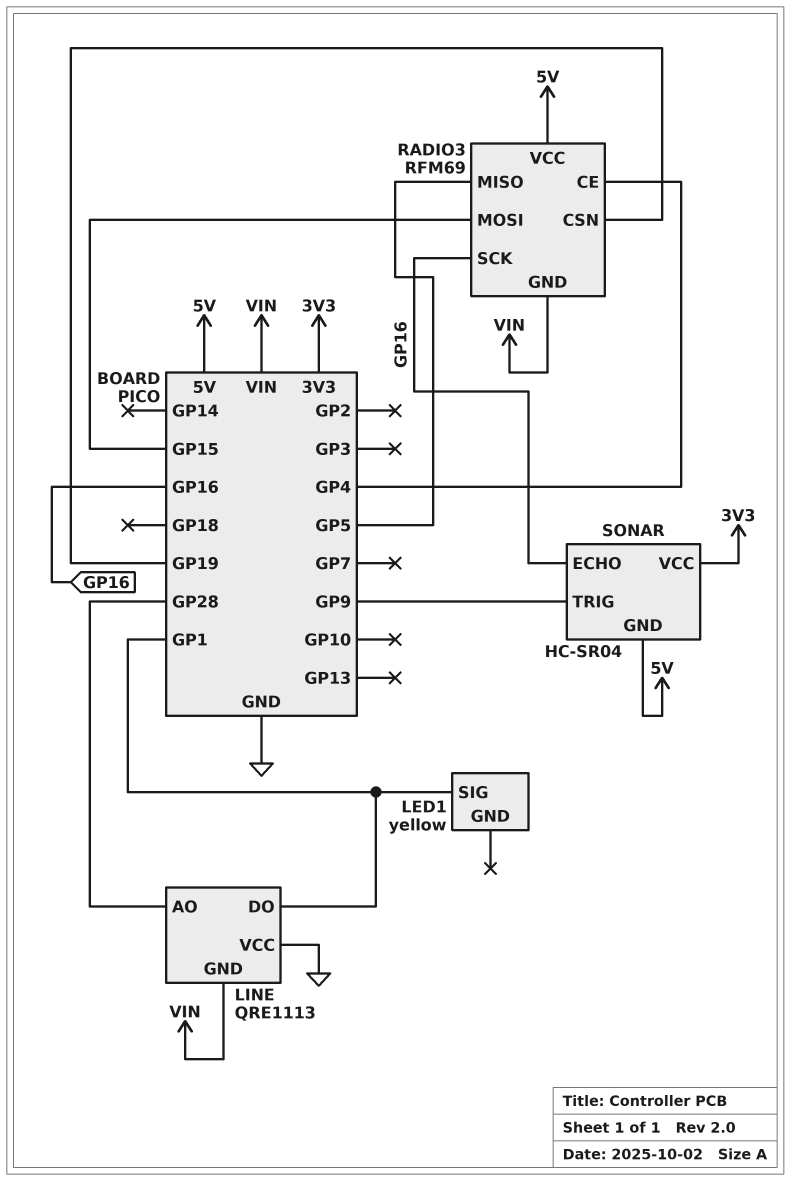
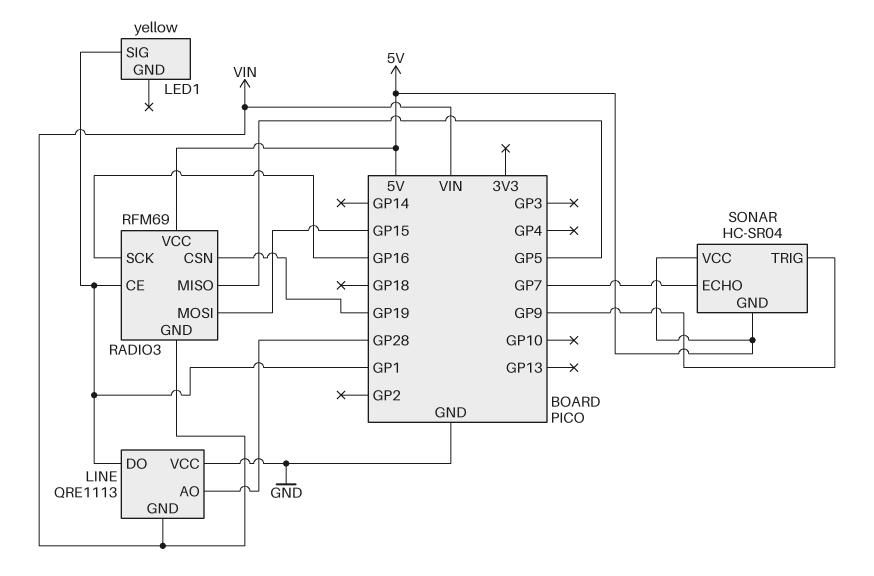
RADIO3 pin CE: GP4 -> GP1
SONAR pin ECHO: GP16 -> GP7
SONAR pin VCC: 3V3 -> 5V

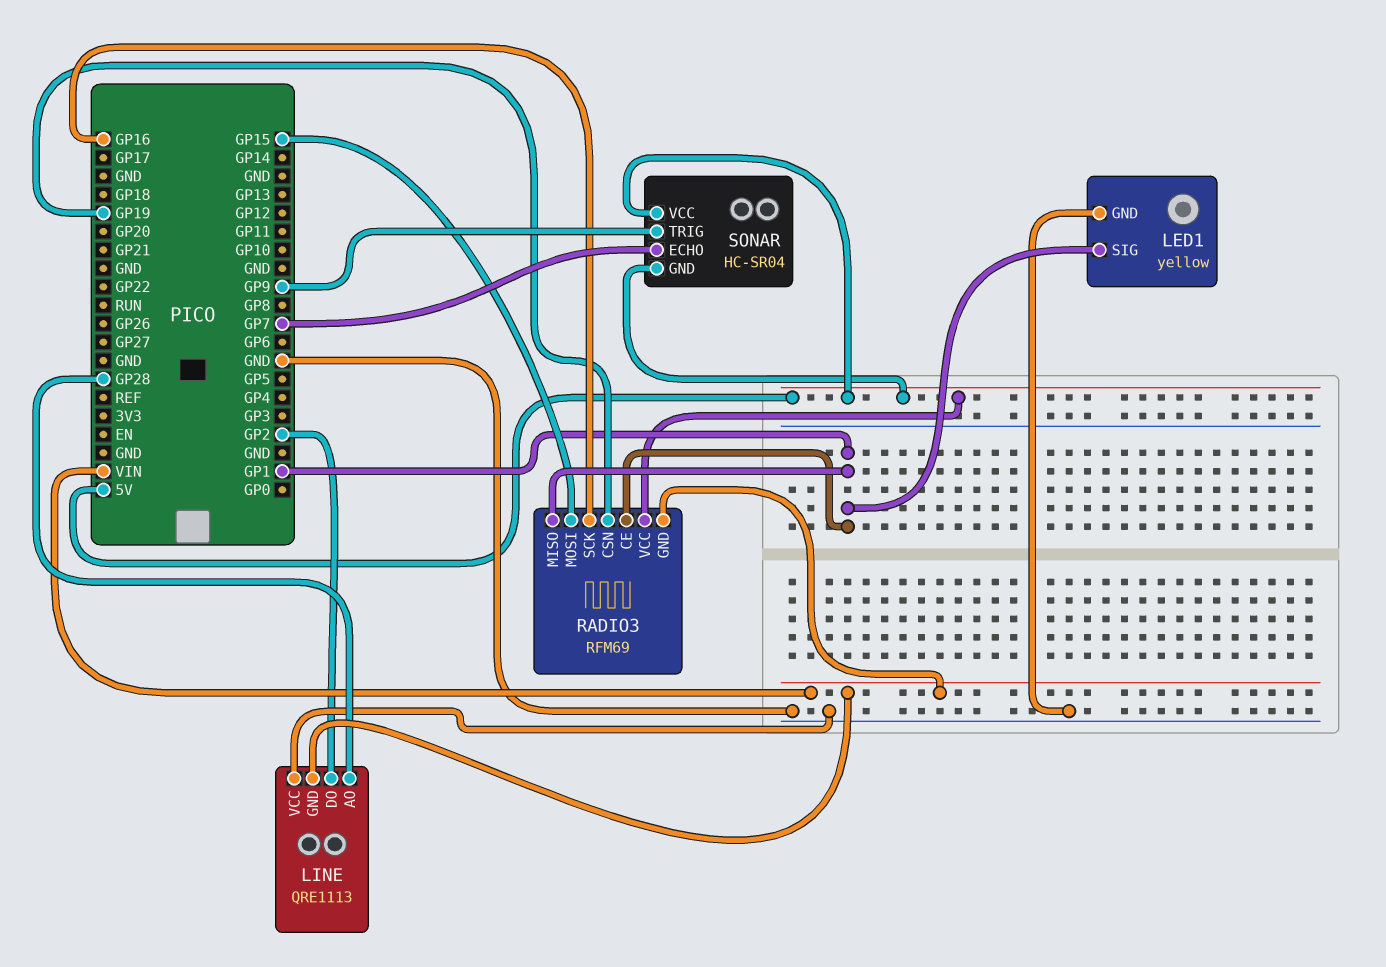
LED1 pin GND: none -> GND
LINE pin DO: GP1 -> GP2
RADIO3 pin MISO: GP5 -> GP1

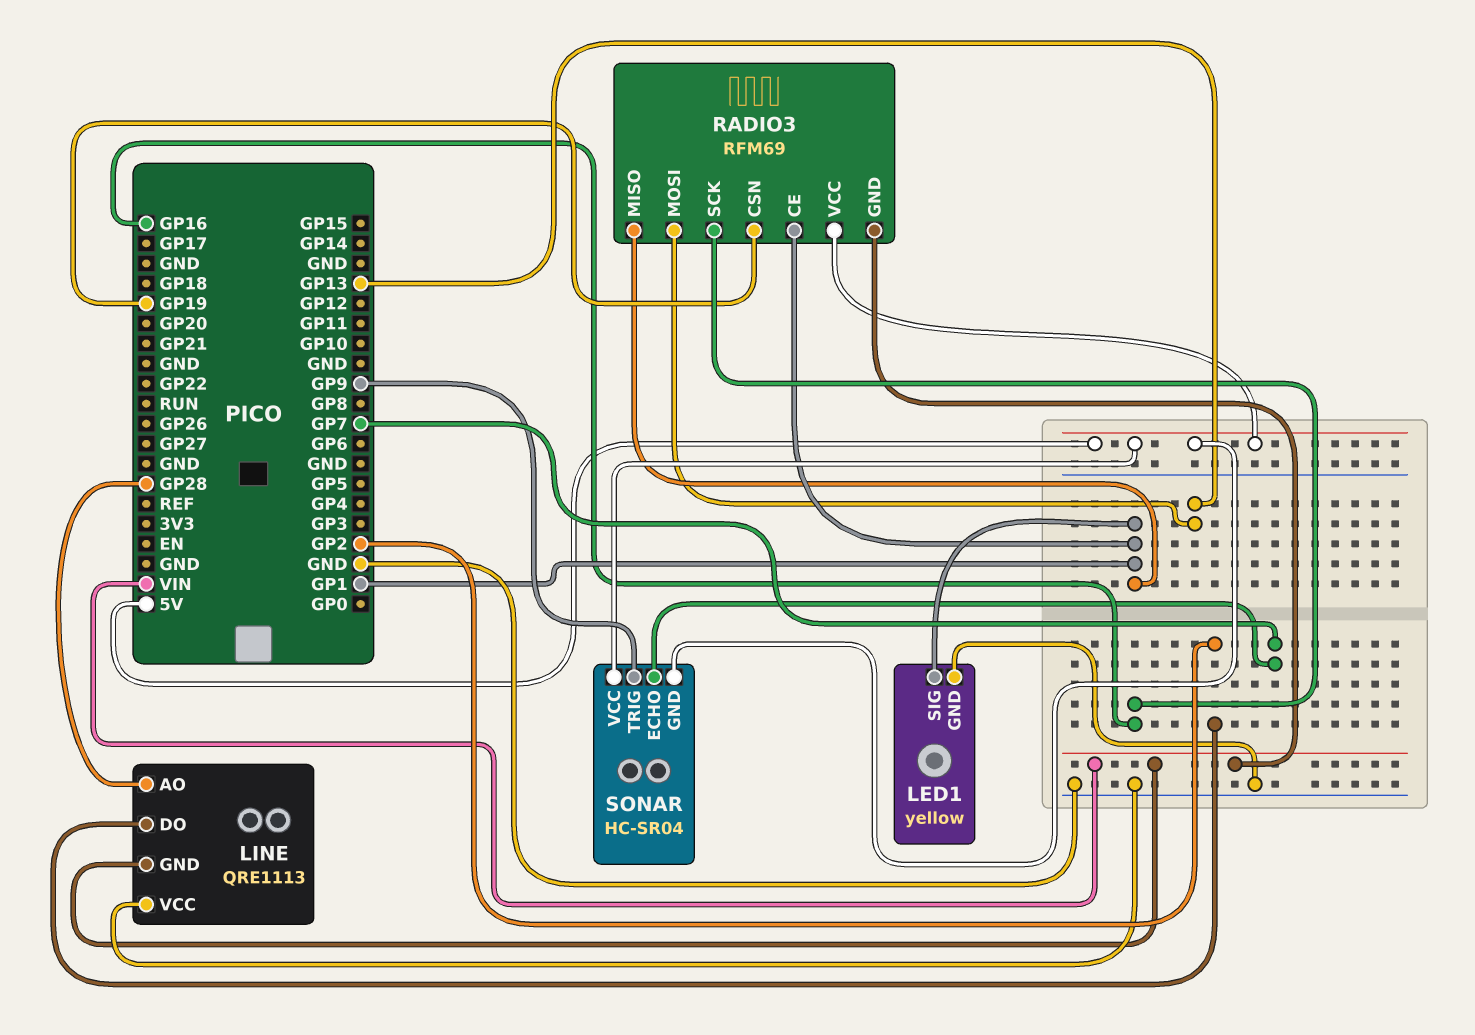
RADIO3 pin MOSI: GP15 -> GP13

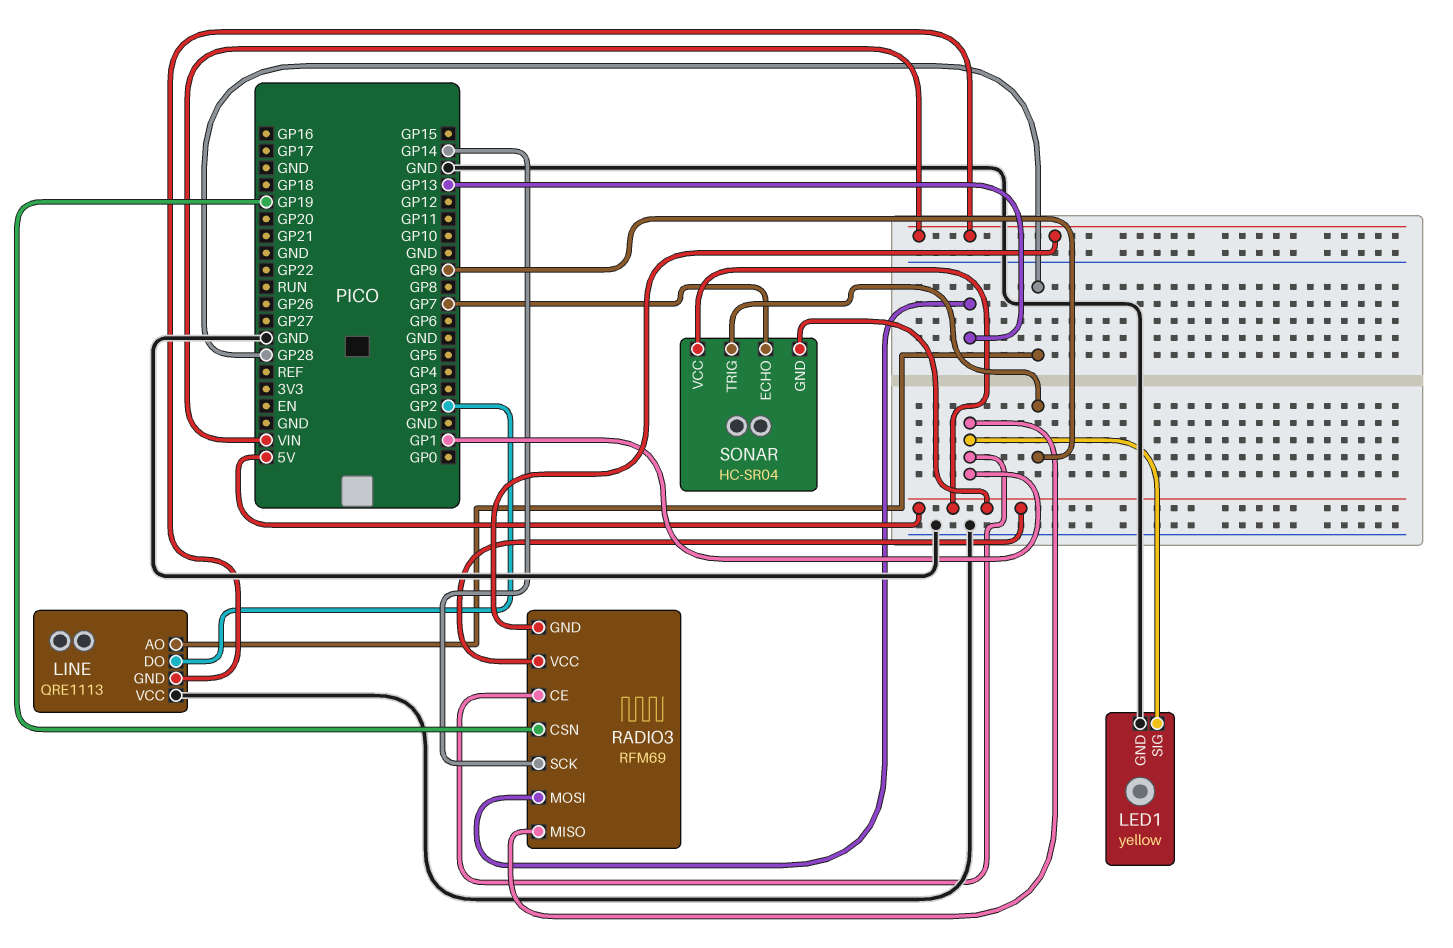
RADIO3 pin SCK: GP16 -> GP14

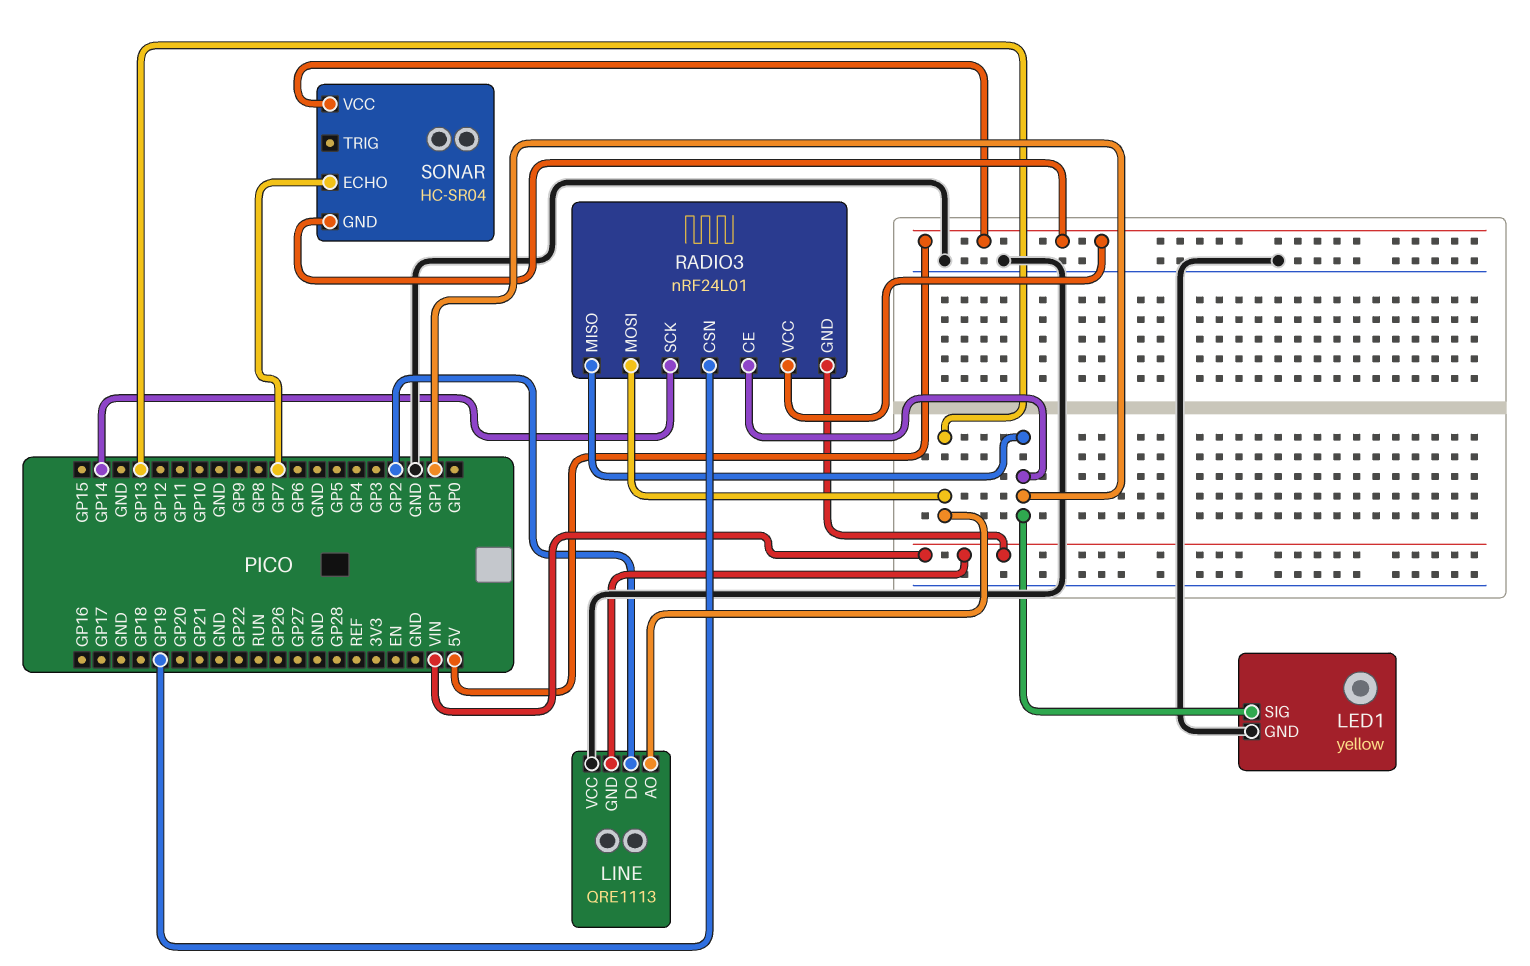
LINE pin AO: GP28 -> GP13
RADIO3: RFM69 -> nRF24L01
SONAR pin TRIG: GP9 -> none

